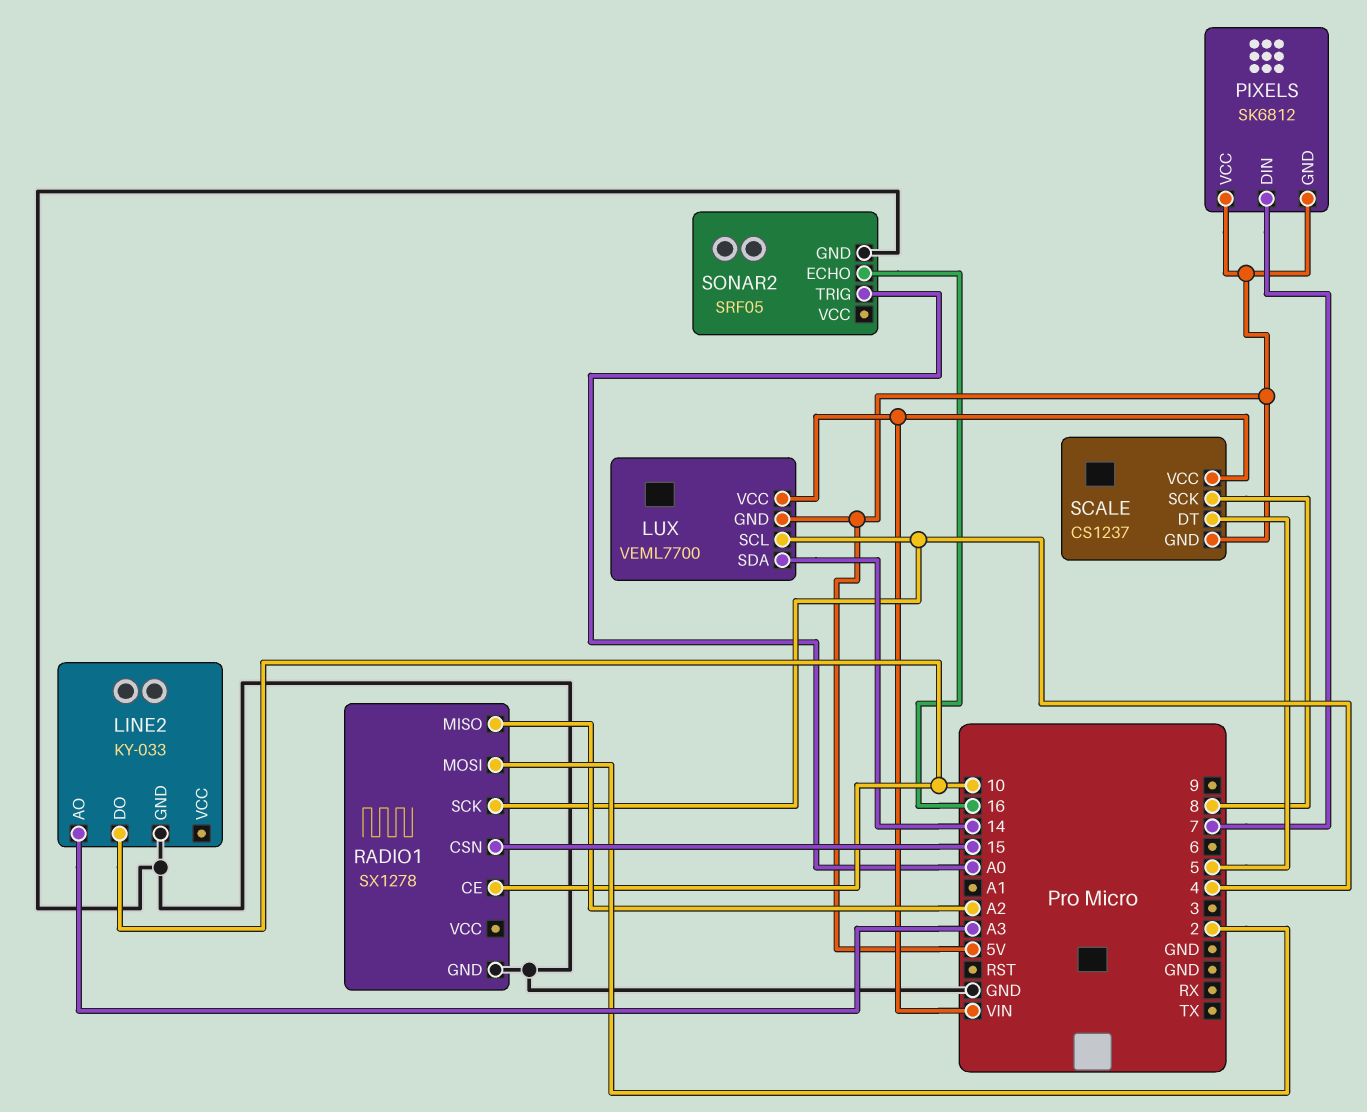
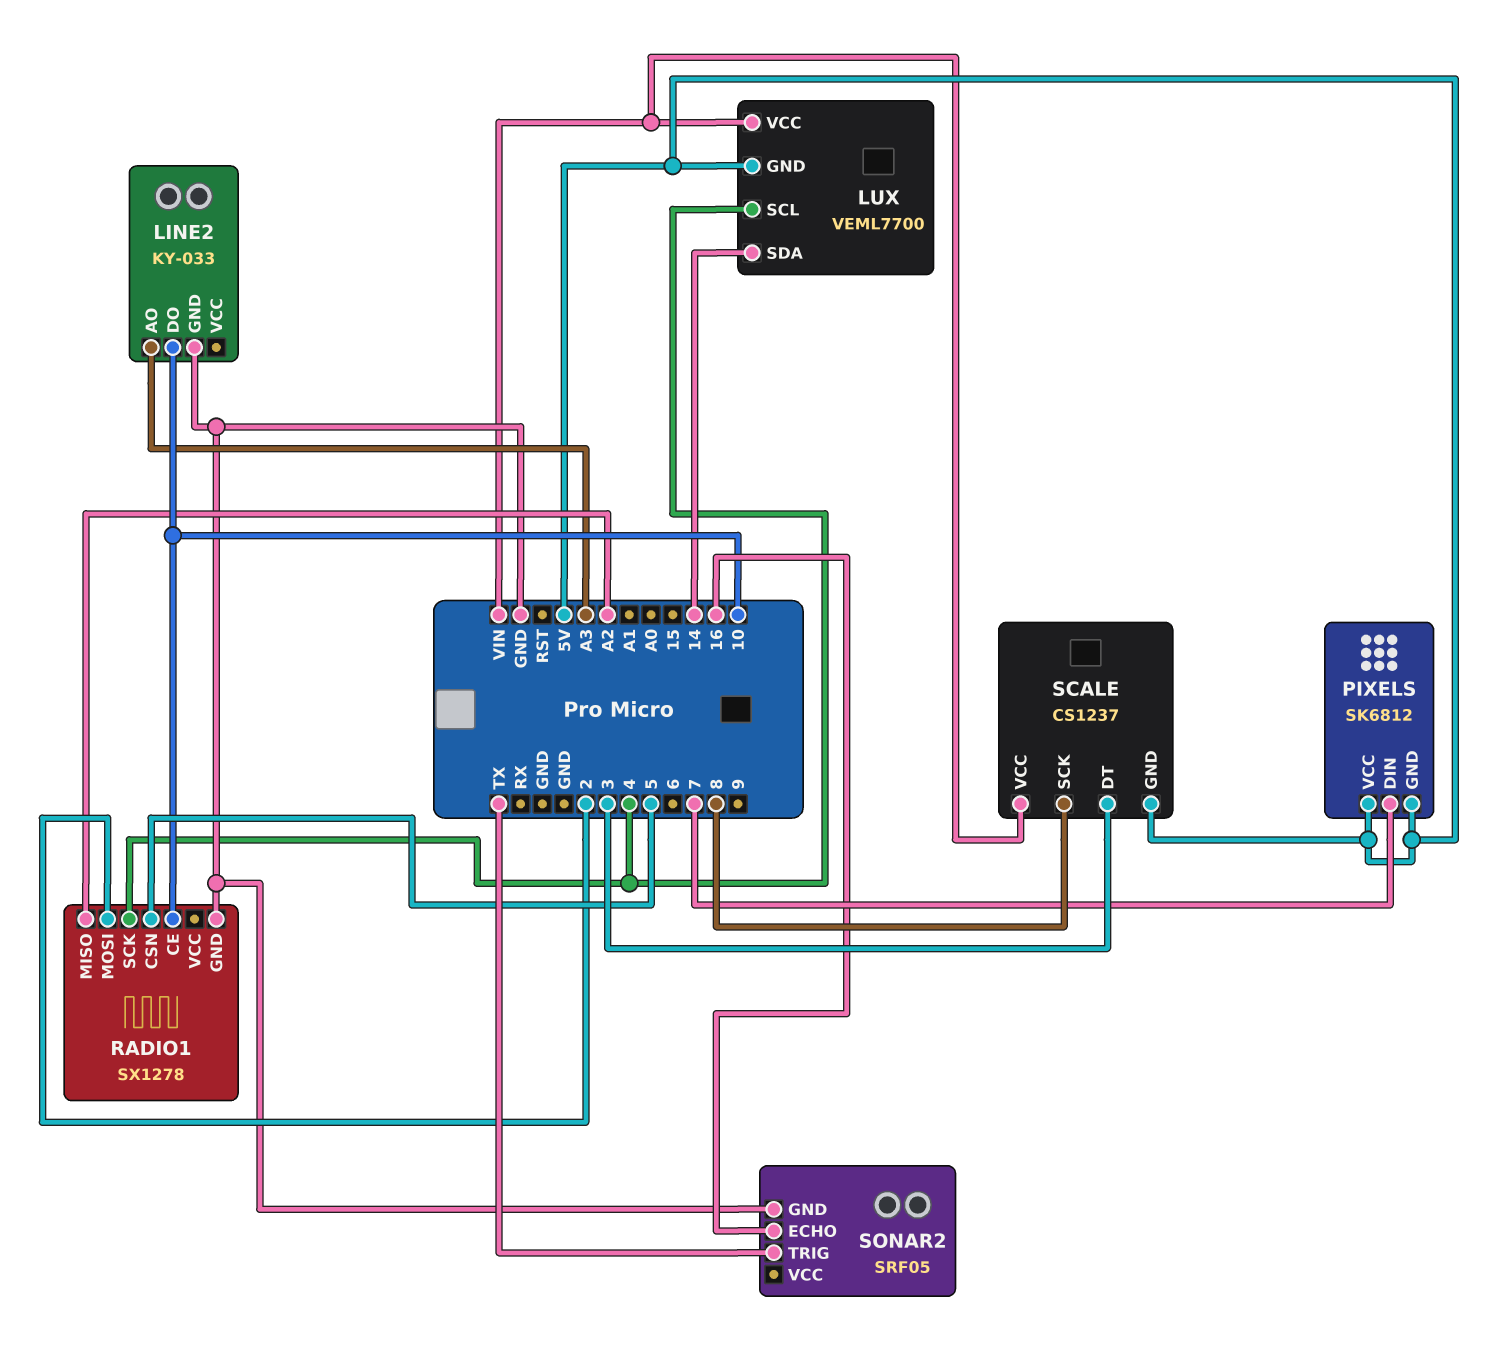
RADIO1 pin CSN: 15 -> 5
SCALE pin DT: 5 -> 3
SONAR2 pin TRIG: A0 -> TX

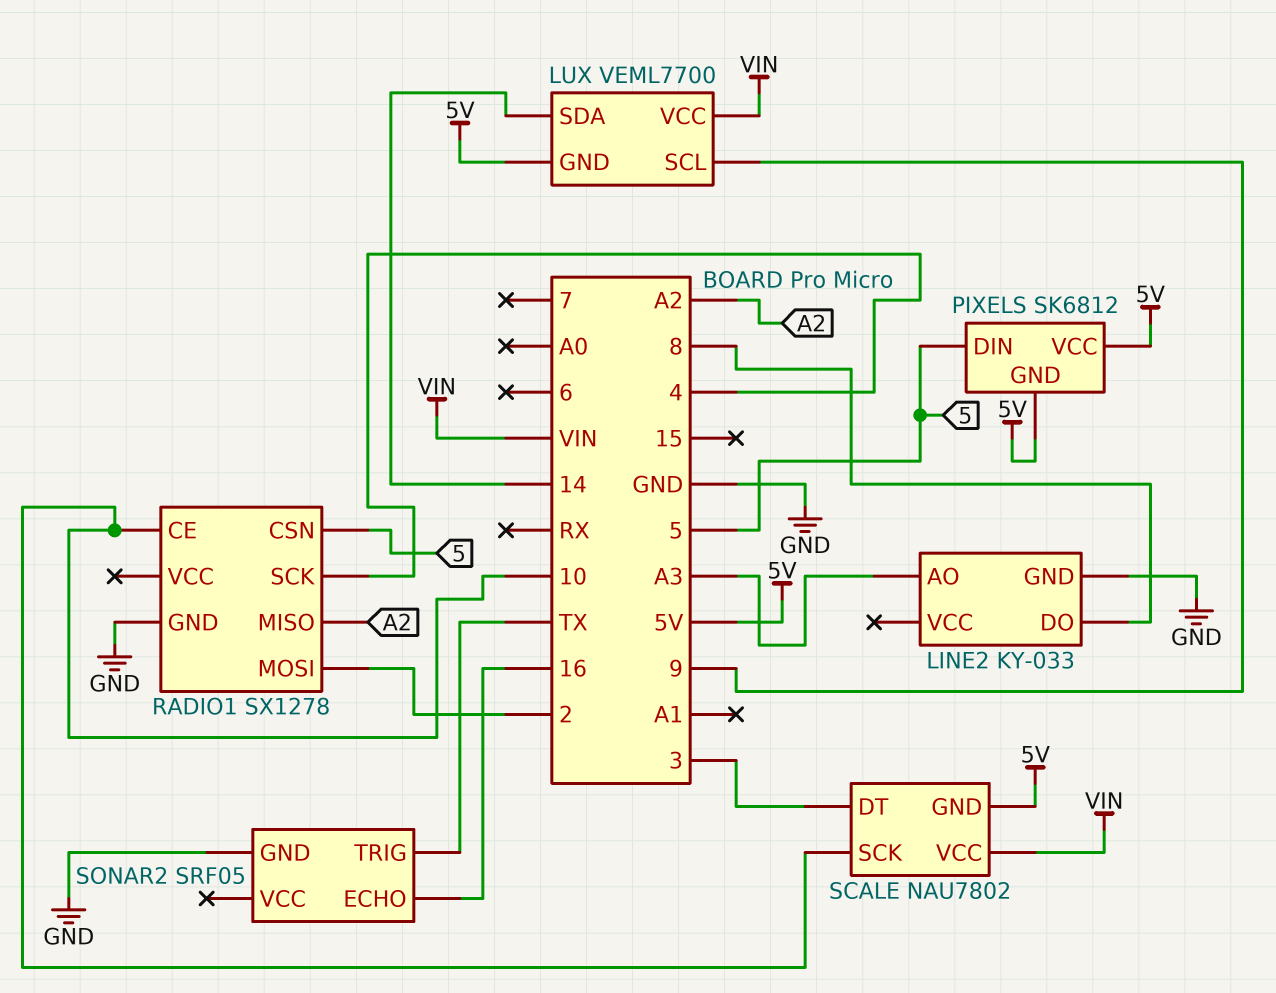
LINE2 pin DO: 10 -> 8
LUX pin SCL: 4 -> 9
PIXELS pin DIN: 7 -> 5
SCALE: CS1237 -> NAU7802
SCALE pin SCK: 8 -> 10

